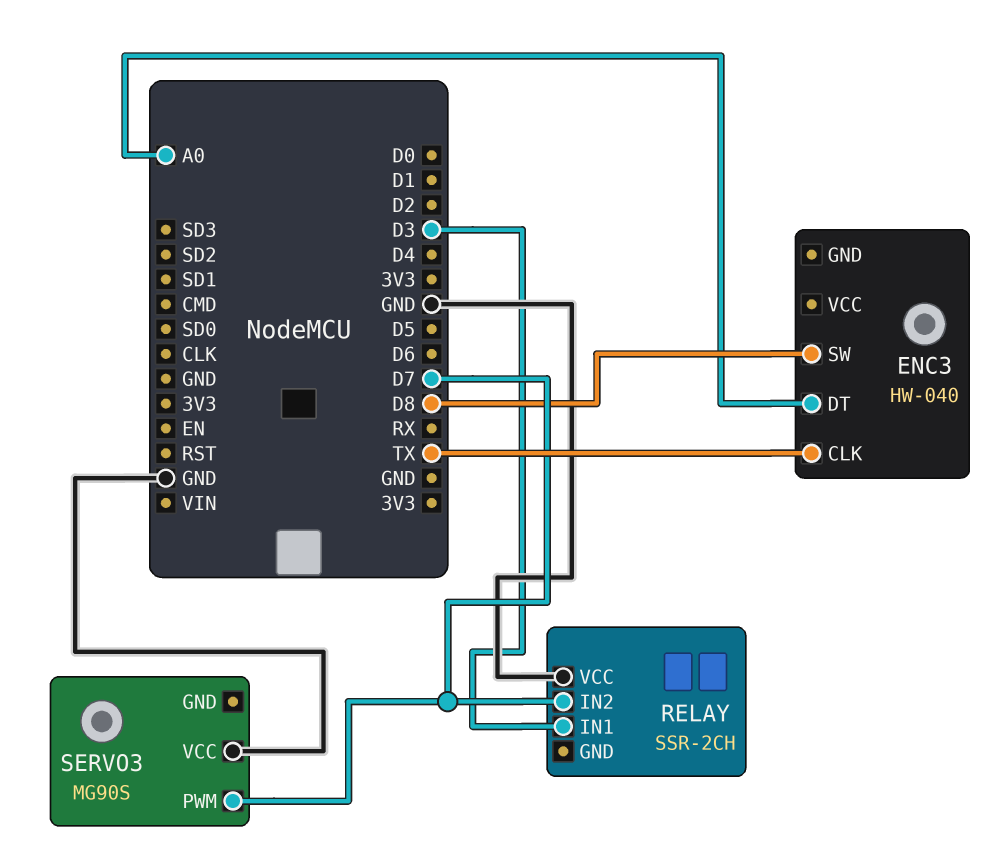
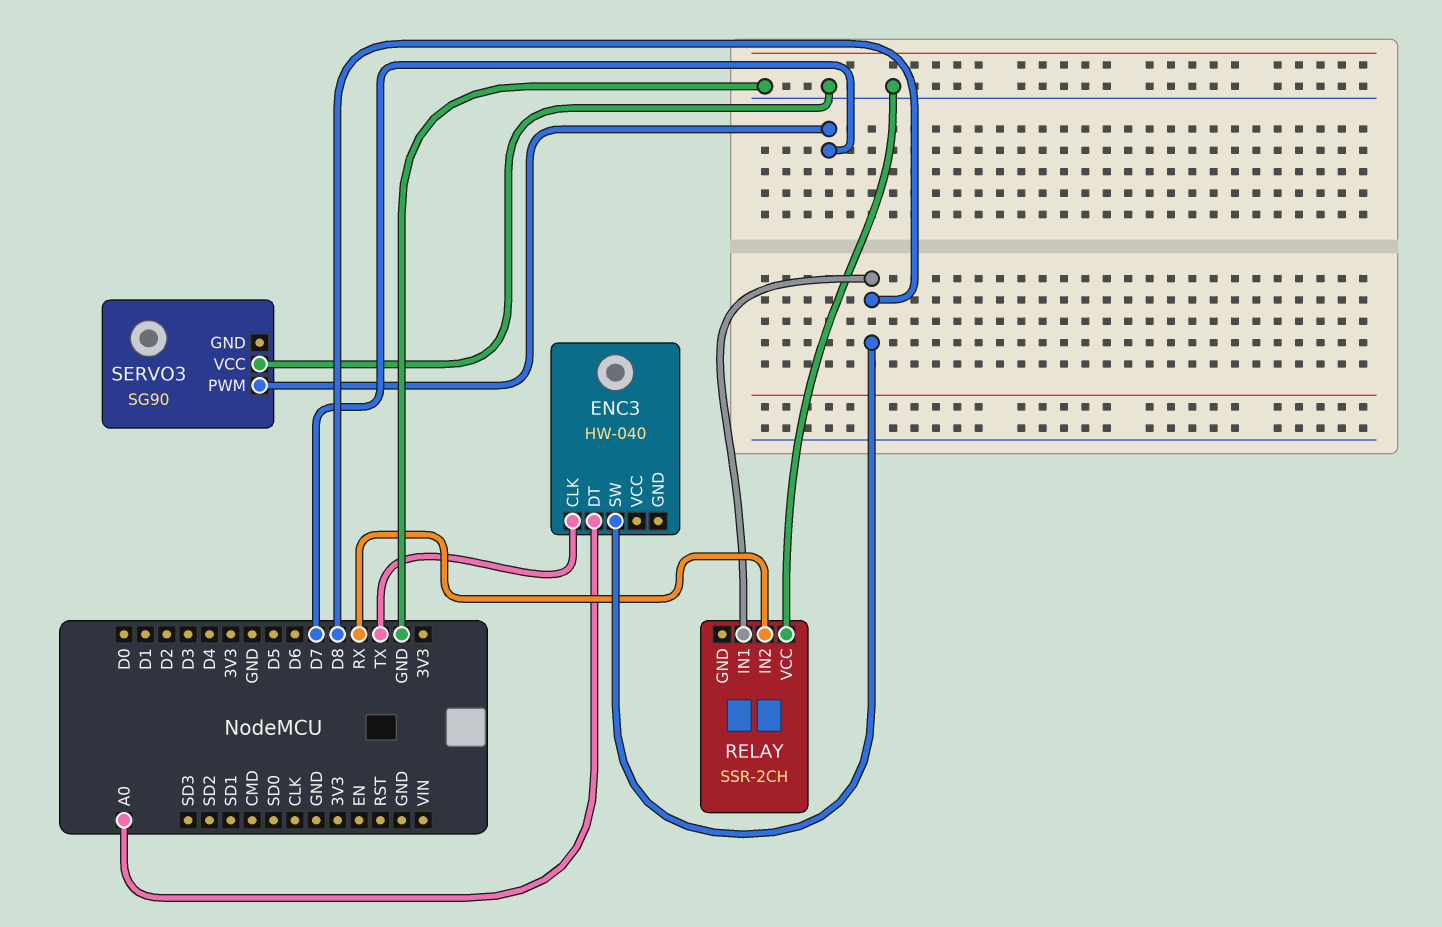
RELAY pin IN1: D3 -> D8
RELAY pin IN2: D7 -> RX
SERVO3: MG90S -> SG90

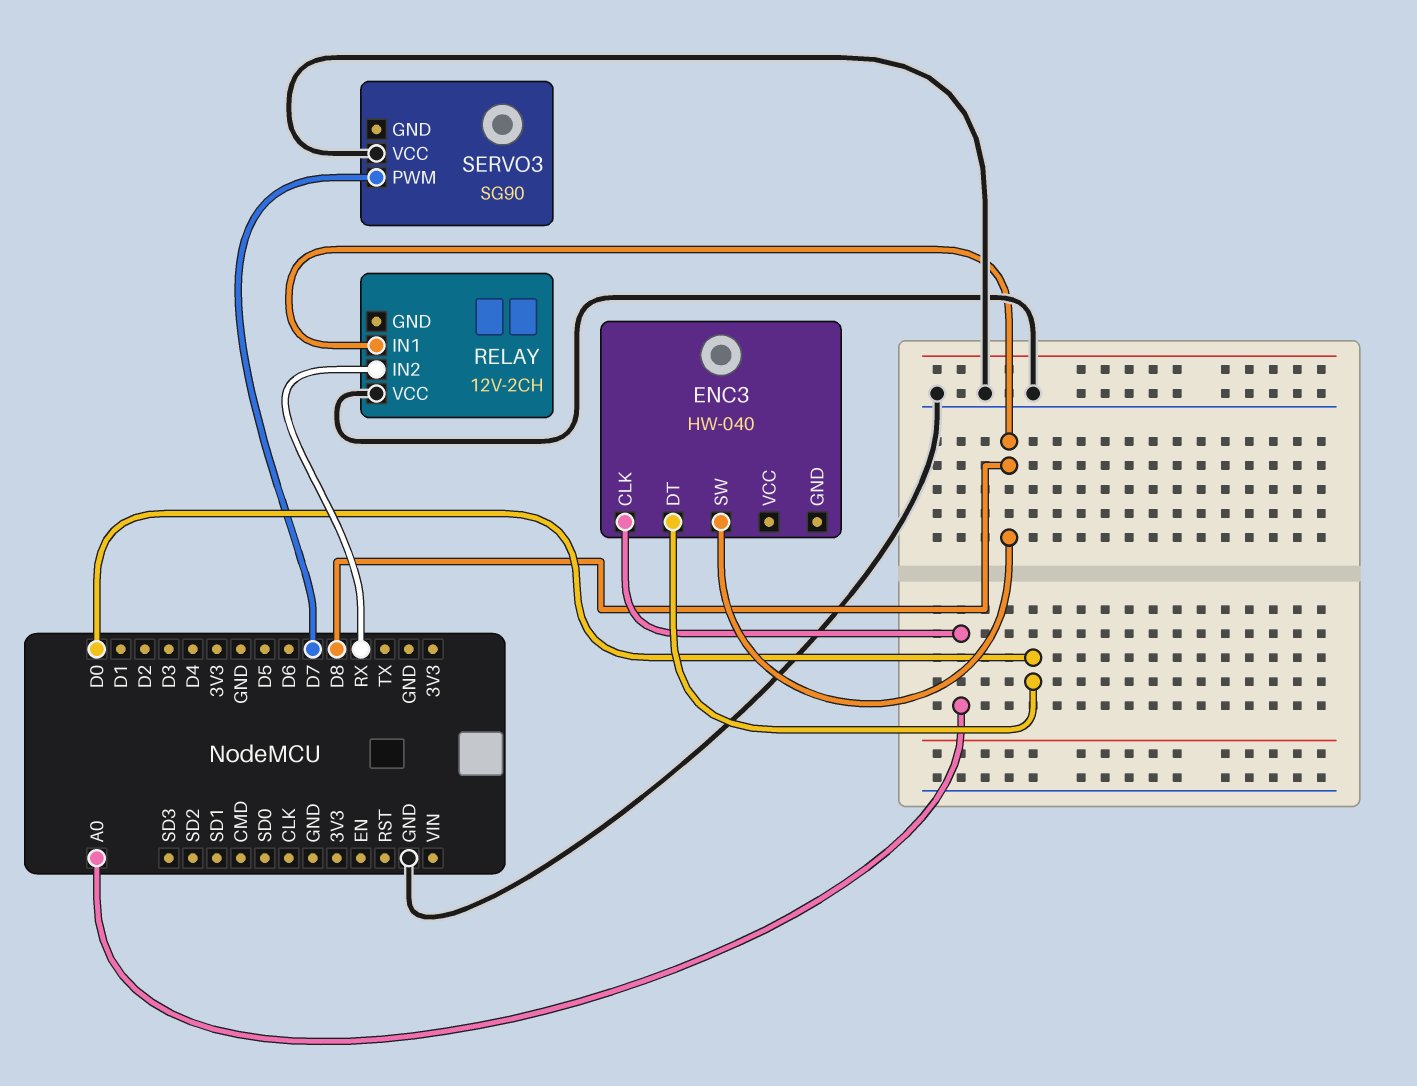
ENC3 pin CLK: TX -> A0
ENC3 pin DT: A0 -> D0
RELAY: SSR-2CH -> 12V-2CH

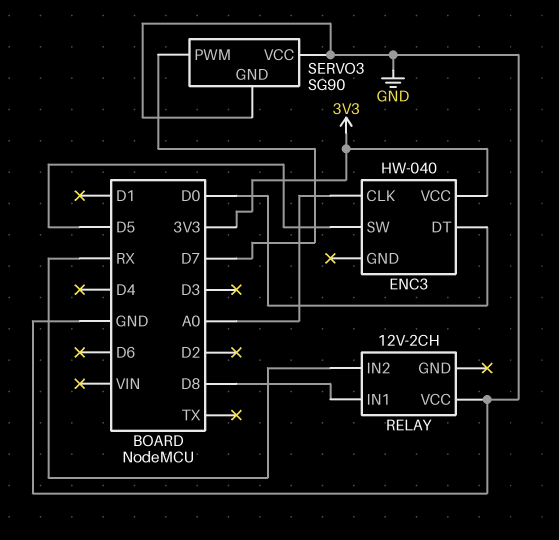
ENC3 pin SW: D8 -> D5
ENC3 pin VCC: none -> 3V3
SERVO3 pin GND: none -> GND

